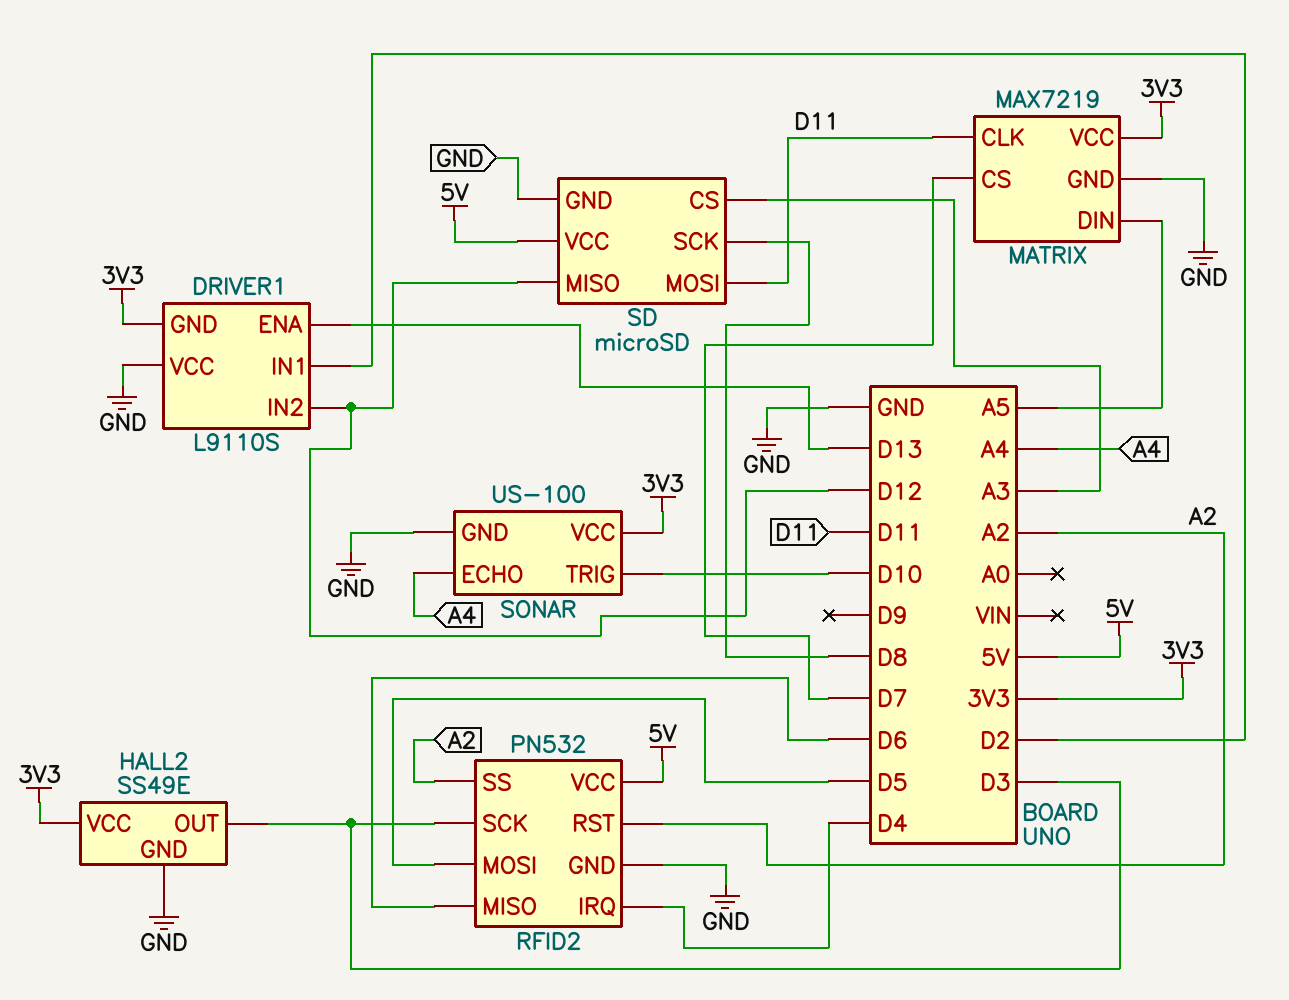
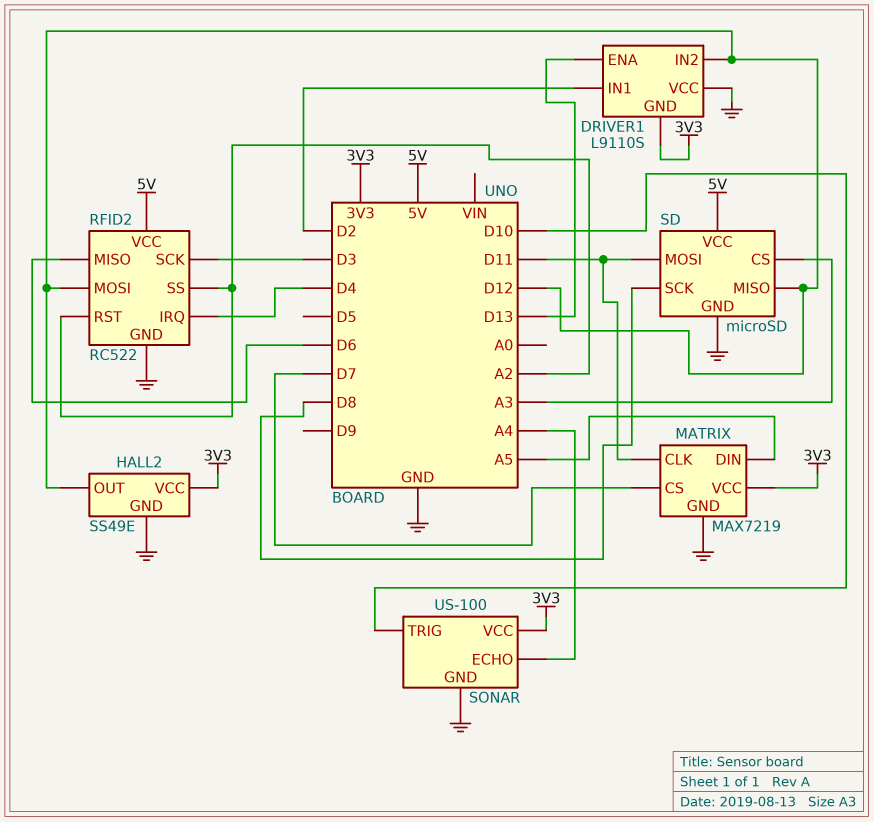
HALL2 pin OUT: D3 -> D12
RFID2: PN532 -> RC522
RFID2 pin MOSI: D5 -> D12

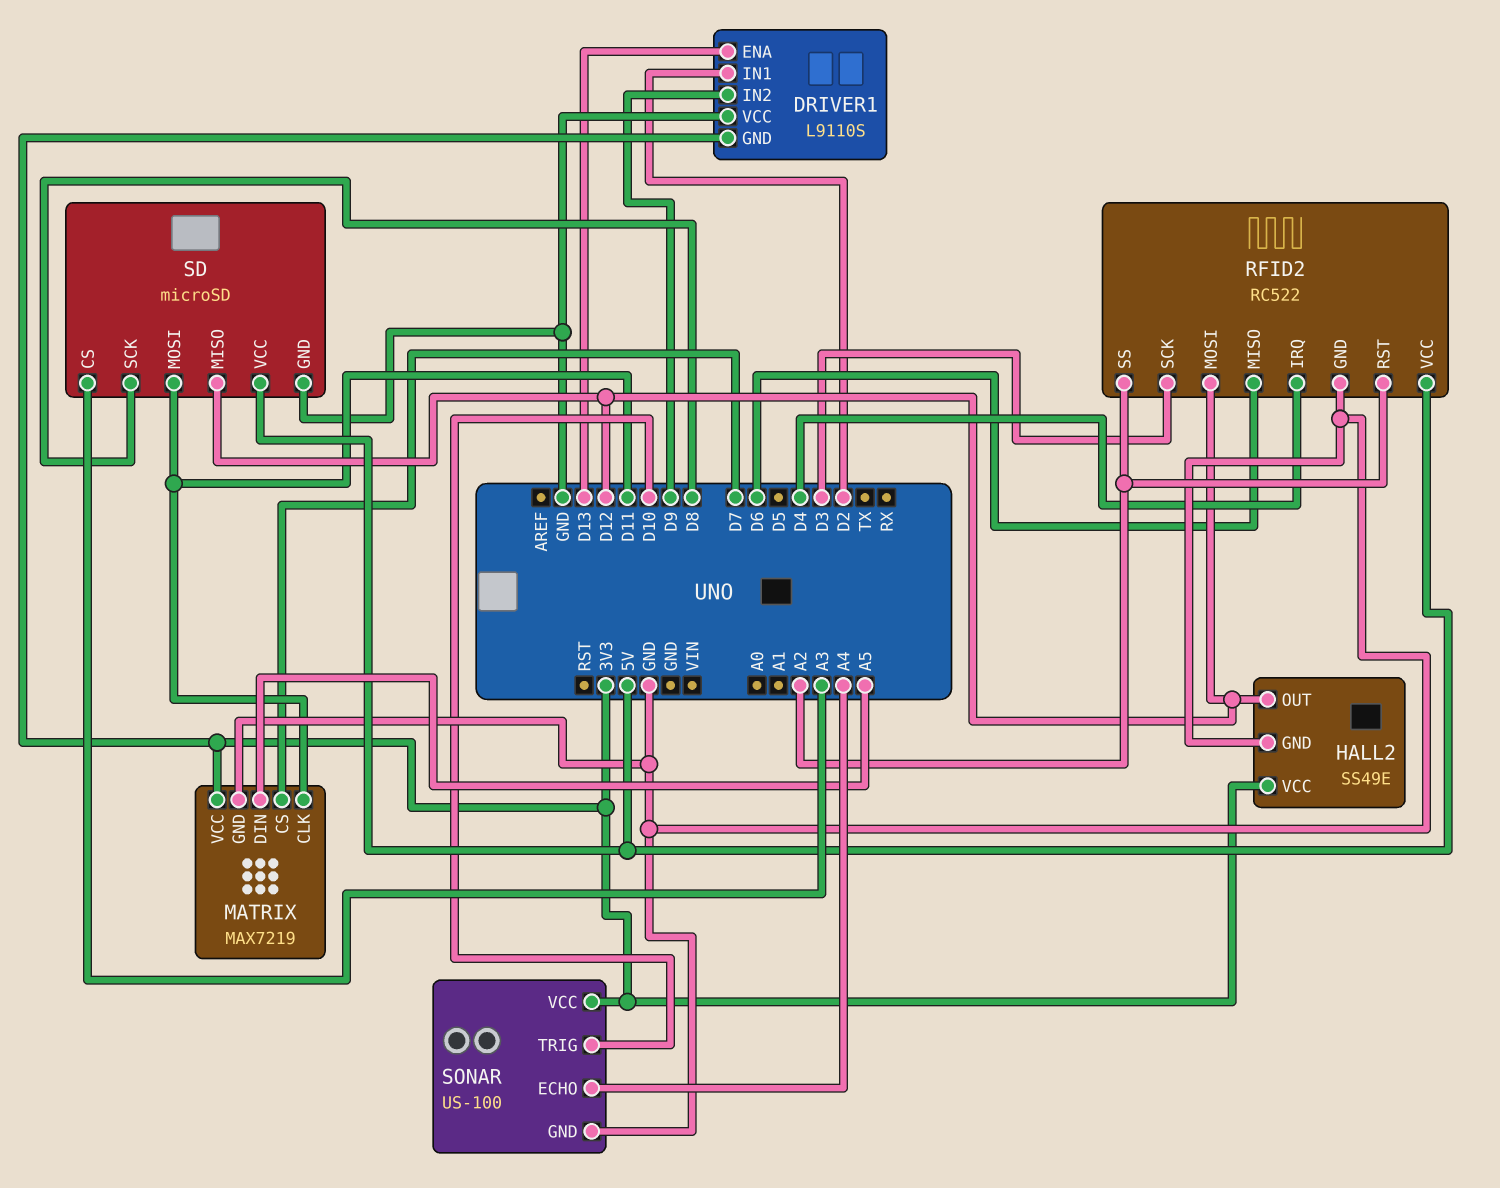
DRIVER1 pin IN2: D12 -> D9

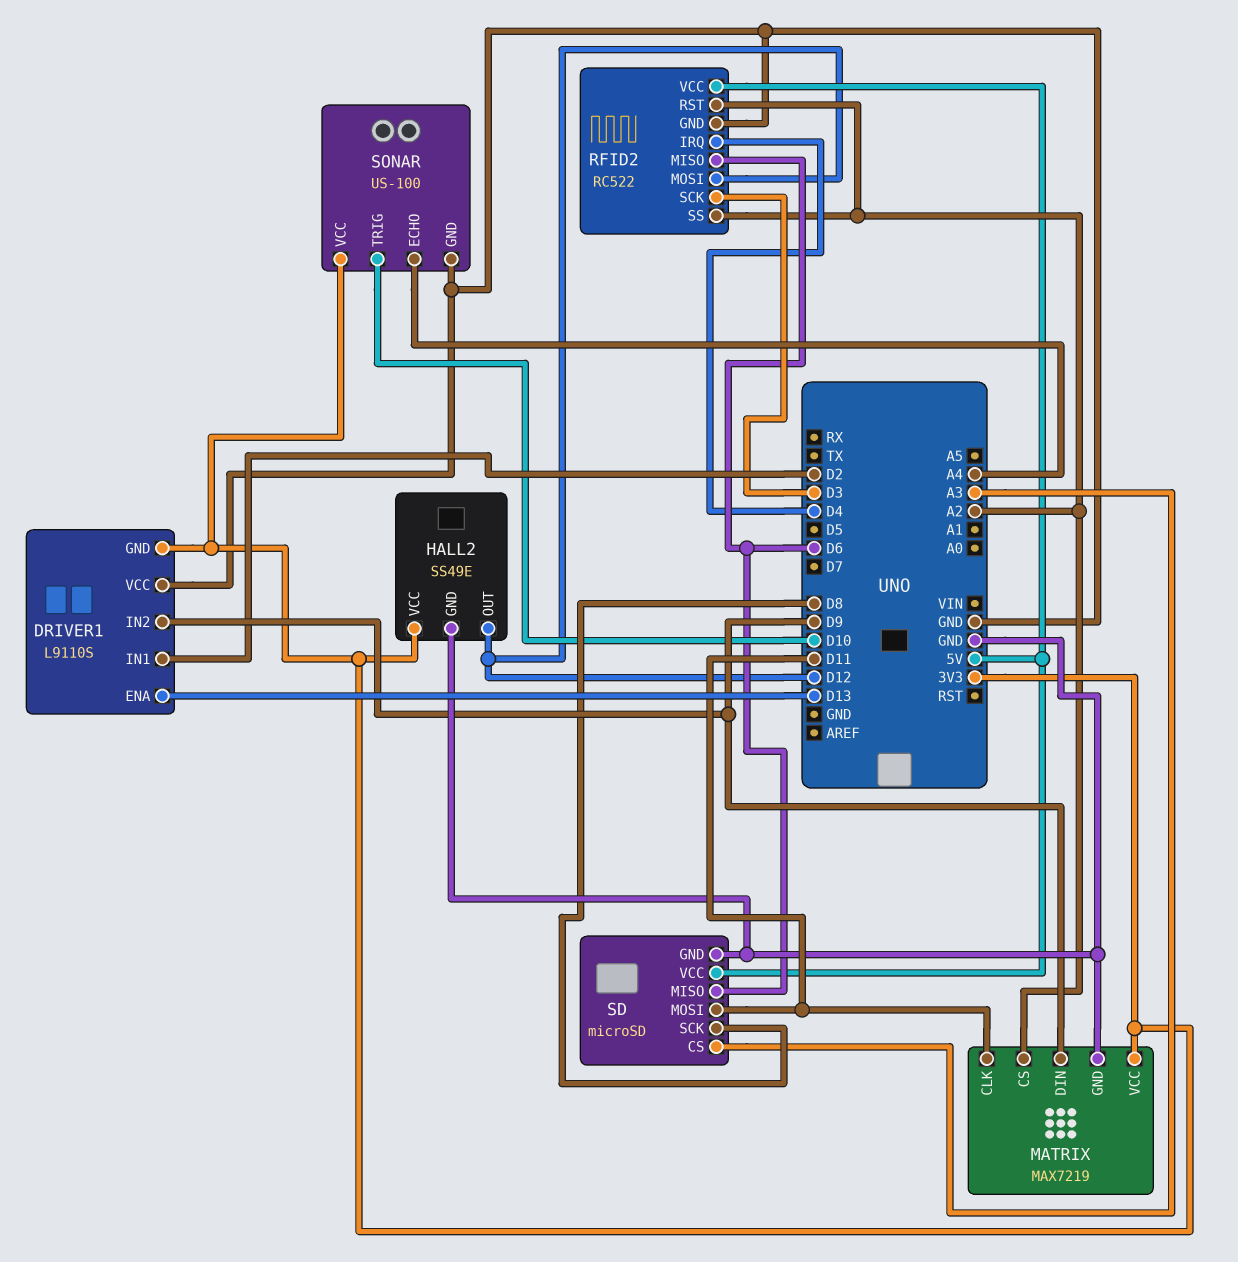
MATRIX pin CS: D7 -> A2
MATRIX pin DIN: A5 -> D9
SD pin MISO: D12 -> D6

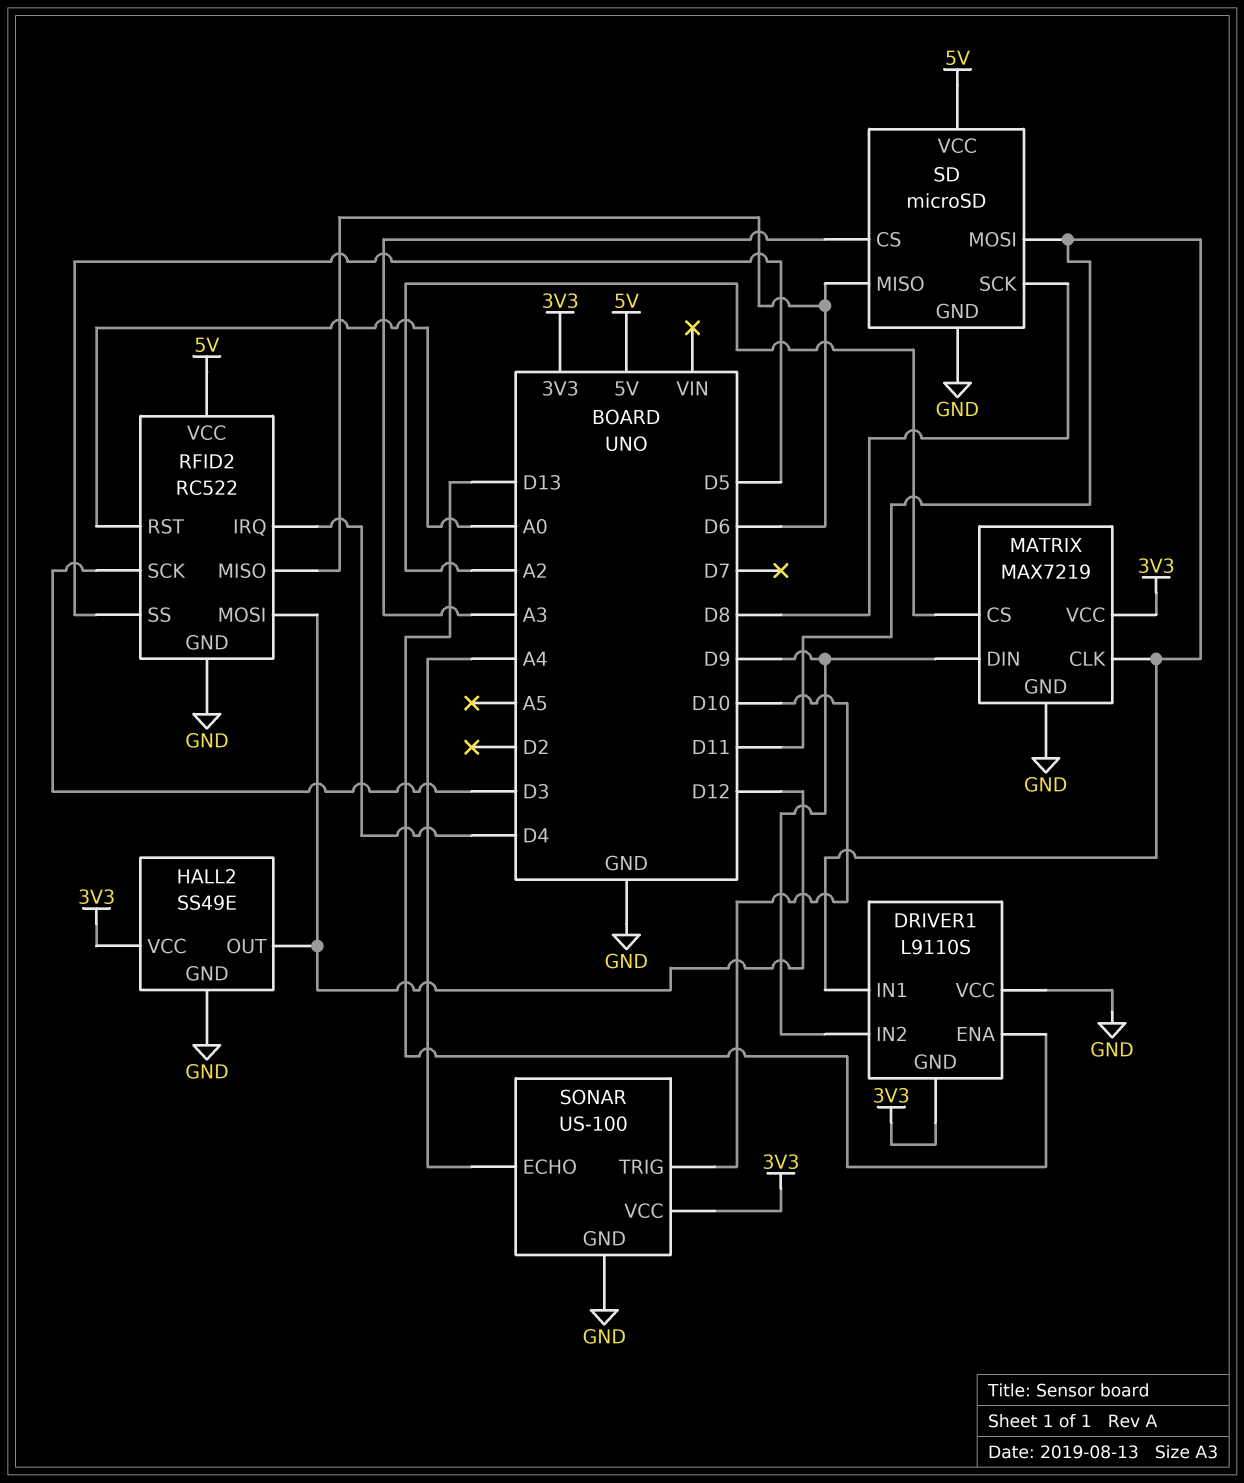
DRIVER1 pin IN1: D2 -> D11
RFID2 pin RST: A2 -> A0
RFID2 pin SS: A2 -> D5

